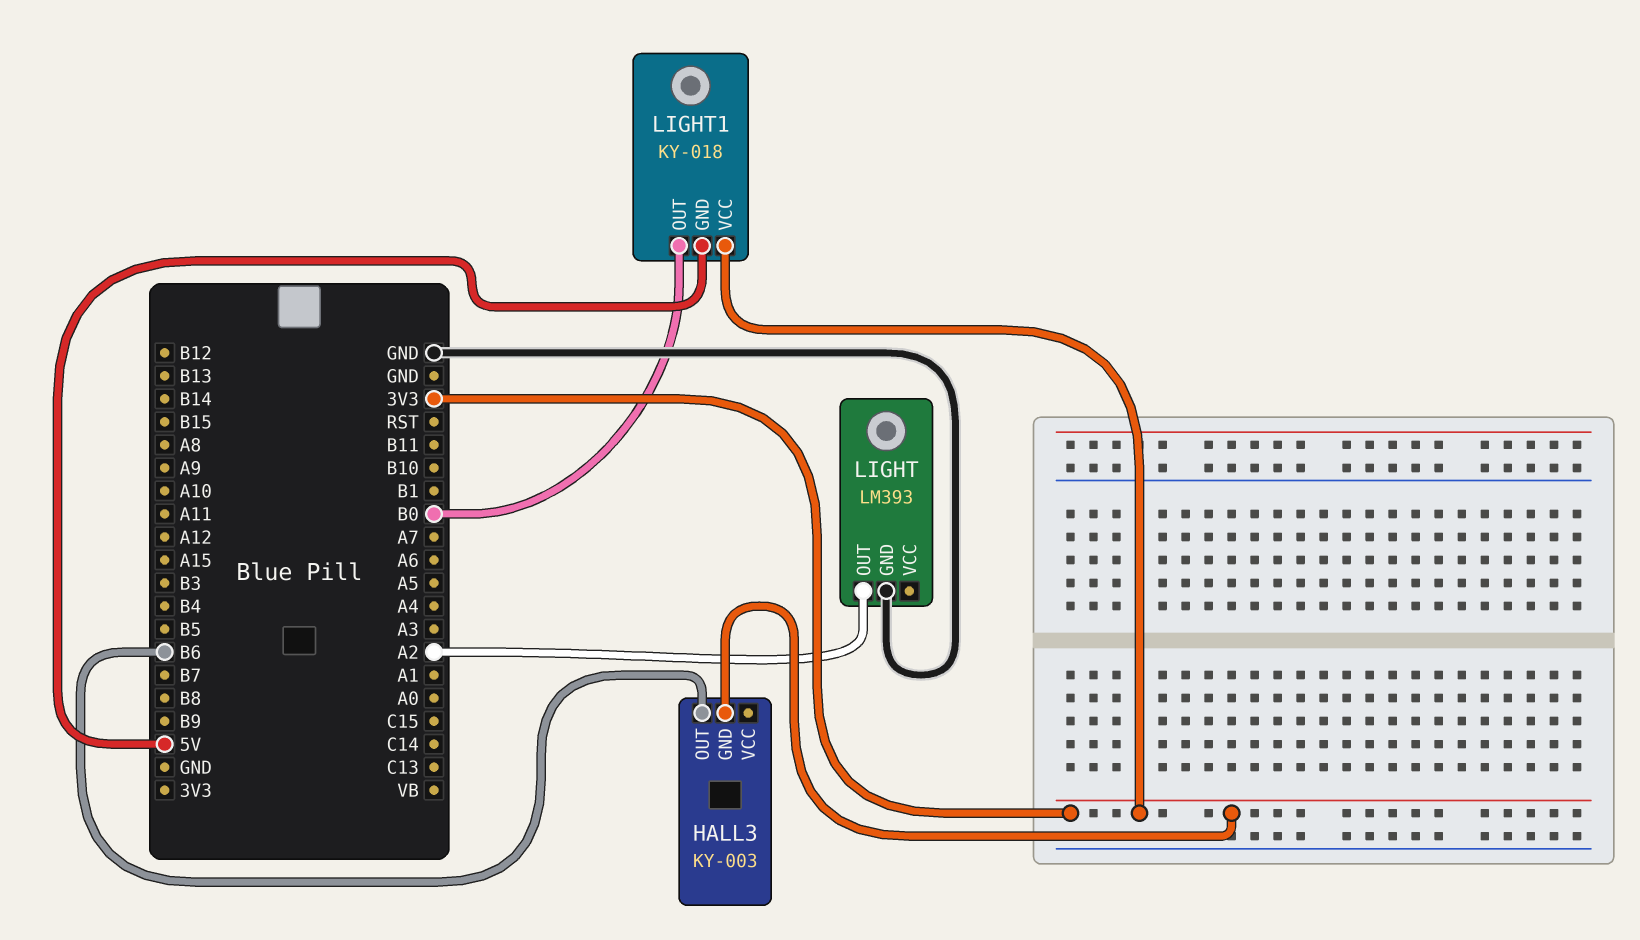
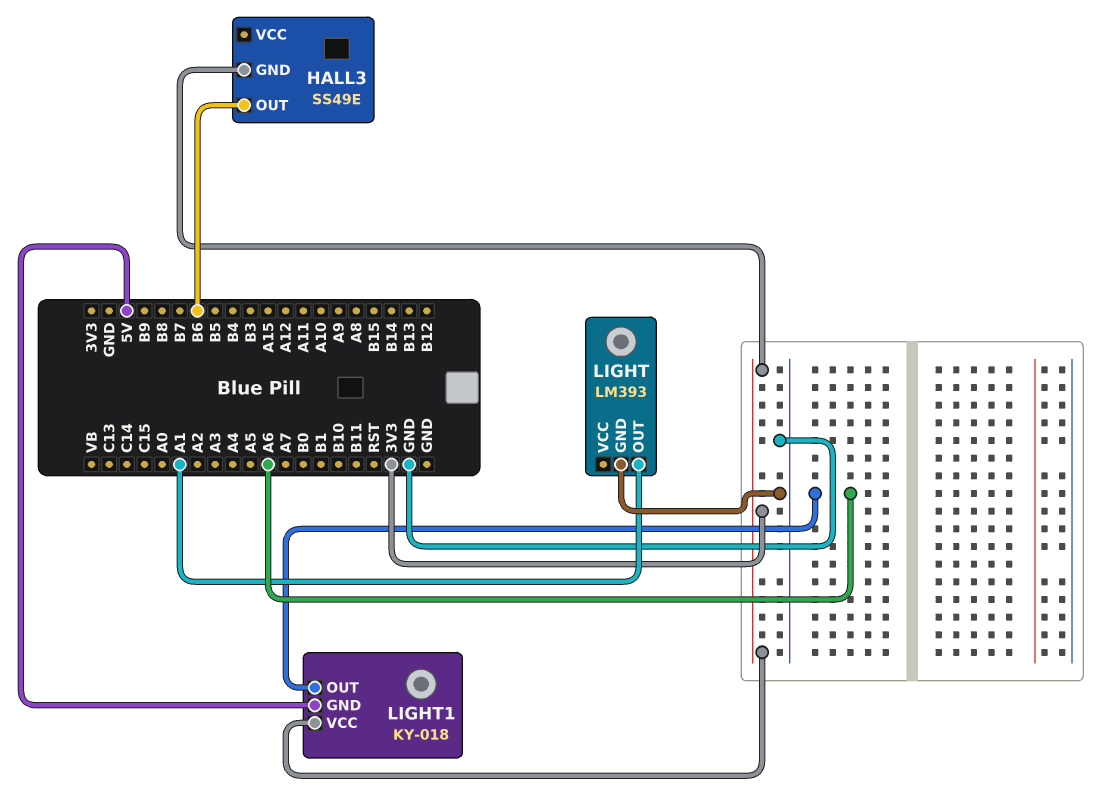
HALL3: KY-003 -> SS49E
LIGHT pin OUT: A2 -> A1
LIGHT1 pin OUT: B0 -> A6

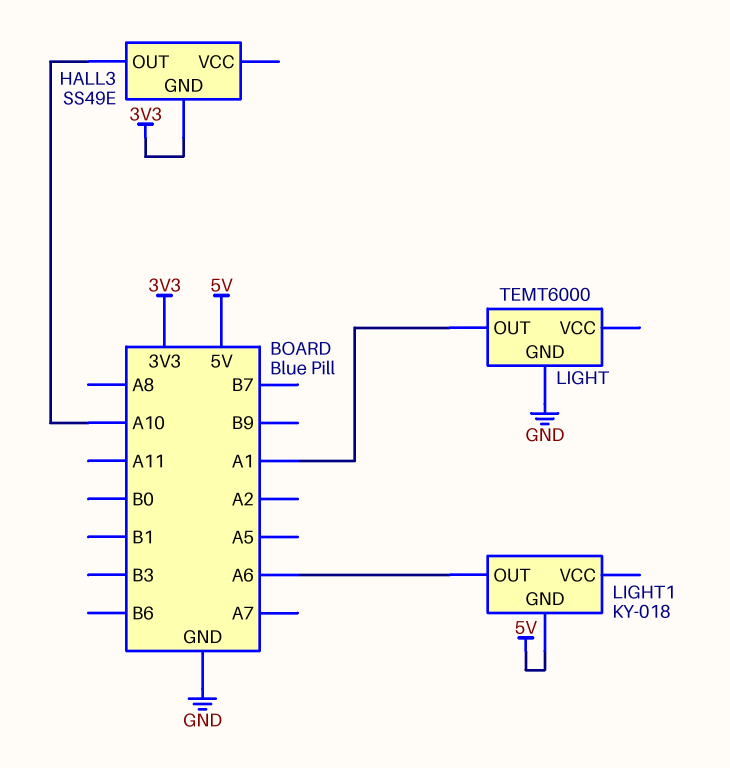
HALL3 pin OUT: B6 -> A10
LIGHT: LM393 -> TEMT6000
LIGHT1 pin VCC: 3V3 -> none

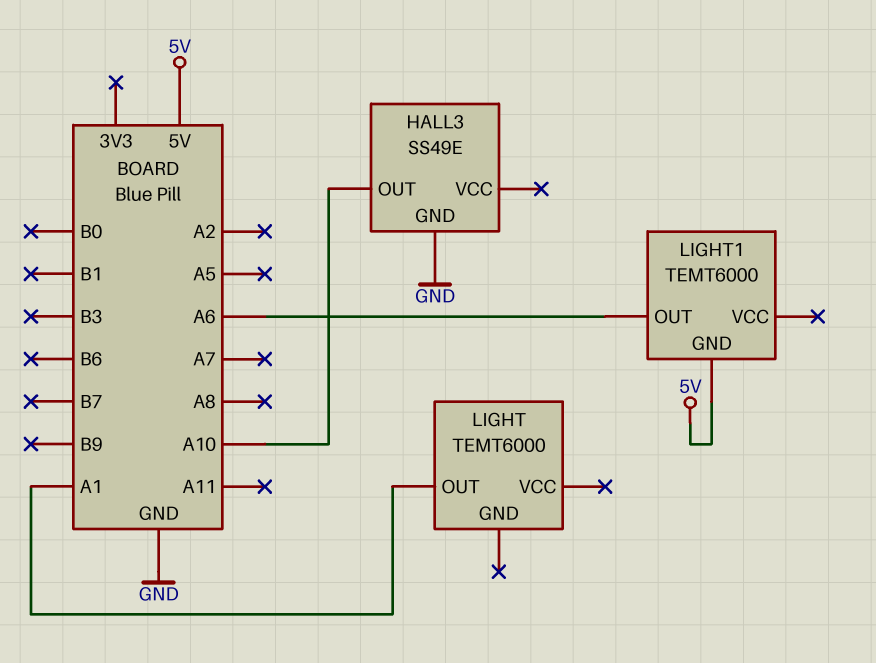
HALL3 pin GND: 3V3 -> GND
LIGHT pin GND: GND -> none
LIGHT1: KY-018 -> TEMT6000

